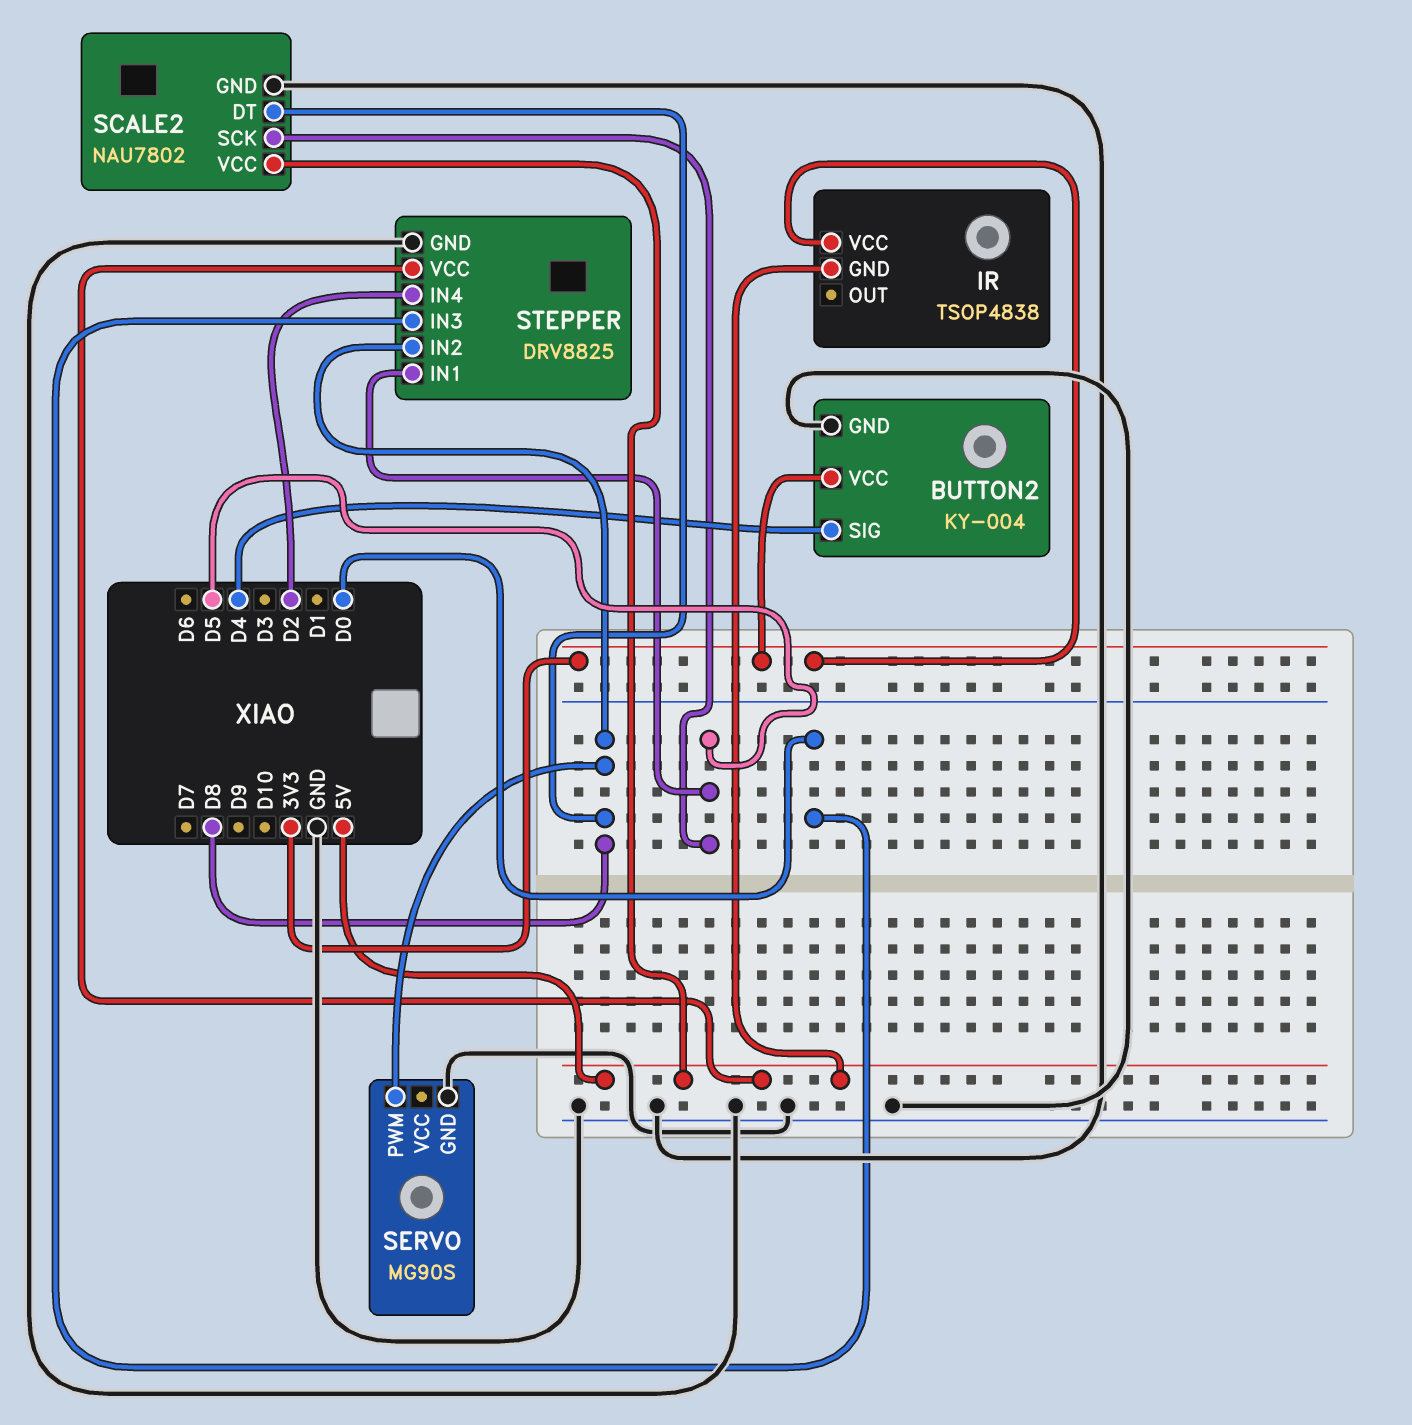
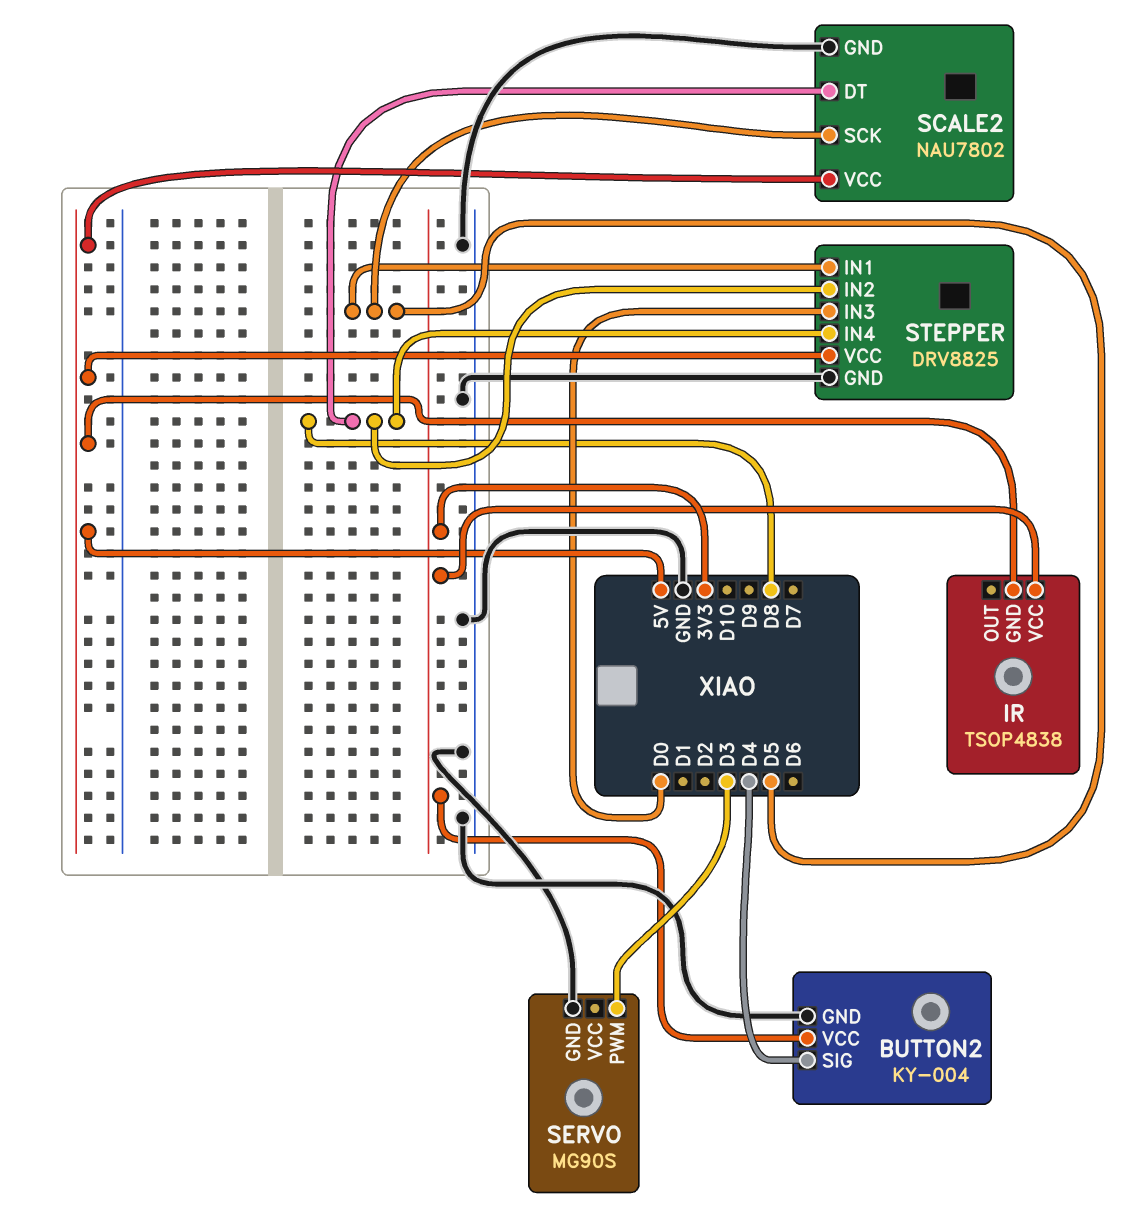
SERVO pin PWM: D8 -> D3
STEPPER pin IN4: D2 -> D8

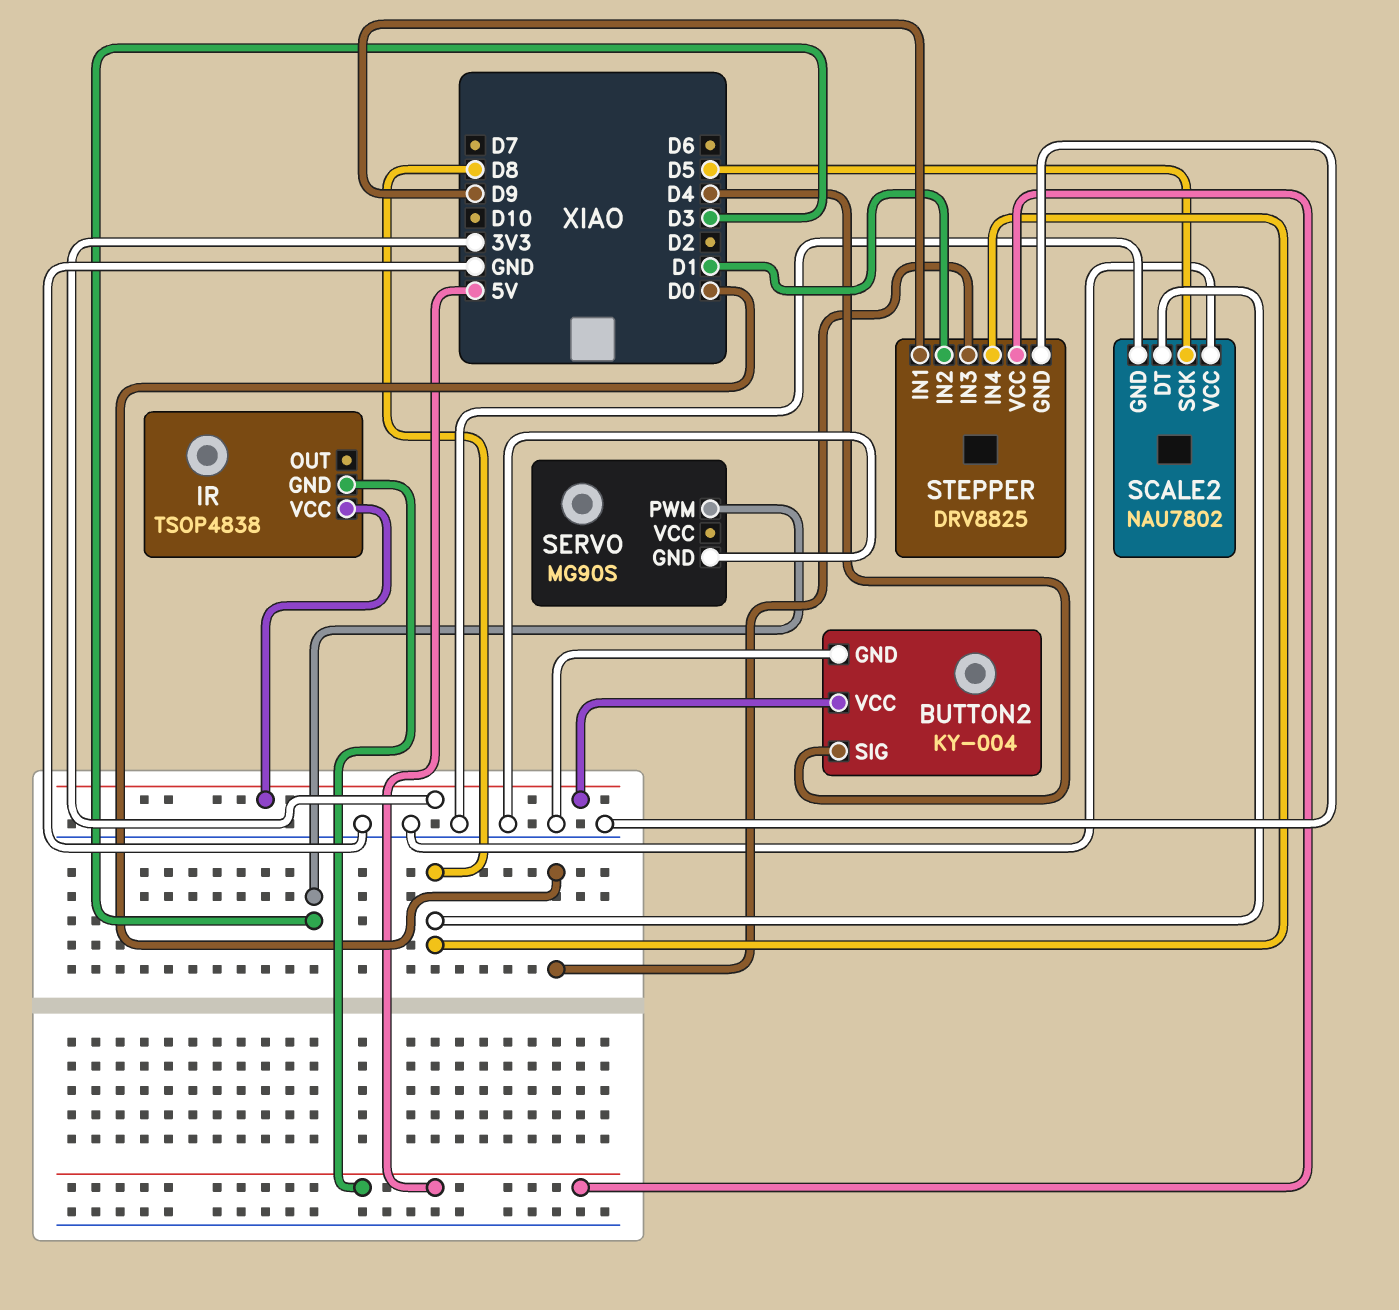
SCALE2 pin VCC: 5V -> GND
STEPPER pin IN1: D5 -> D9
STEPPER pin IN2: D8 -> D1

